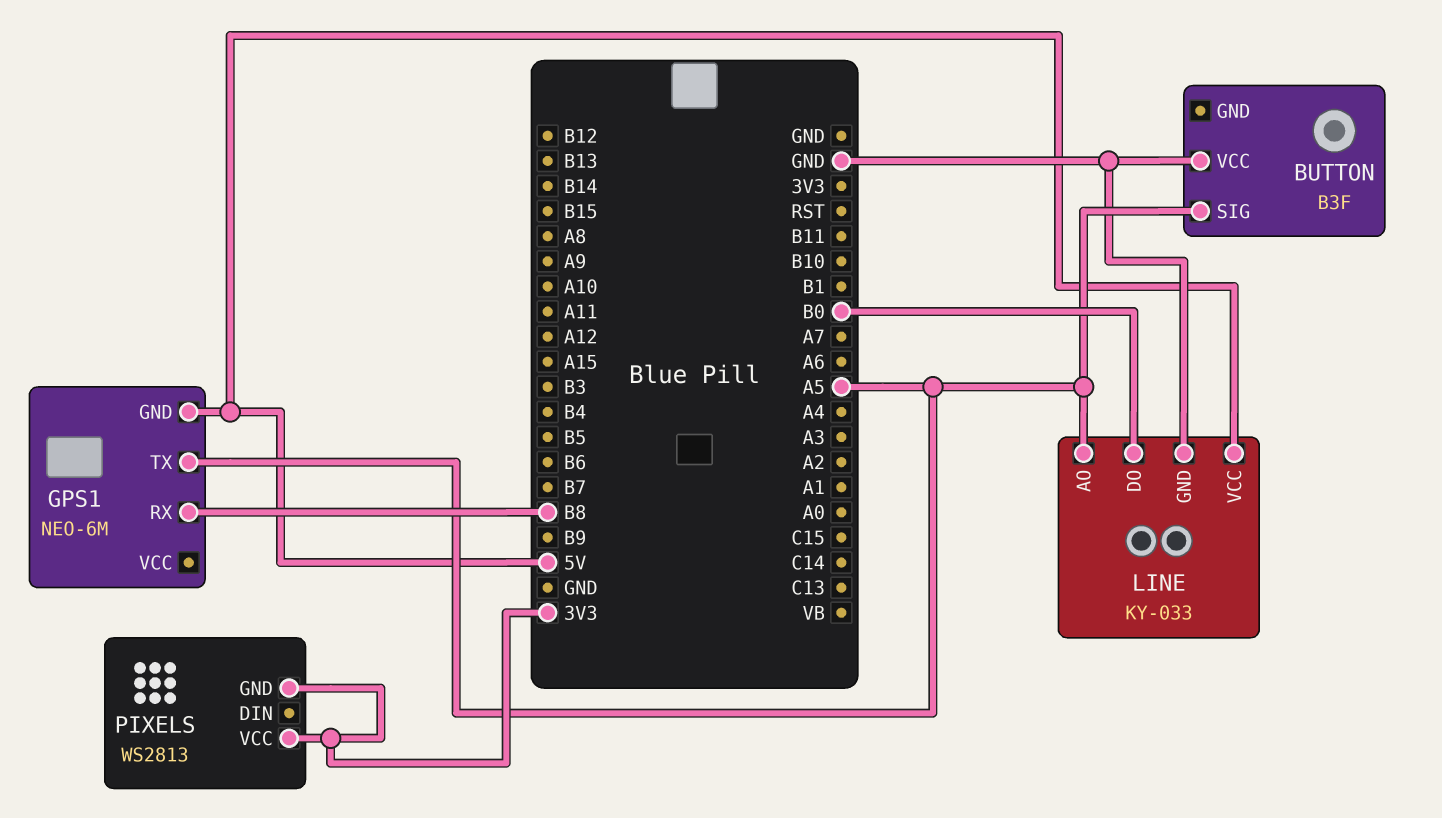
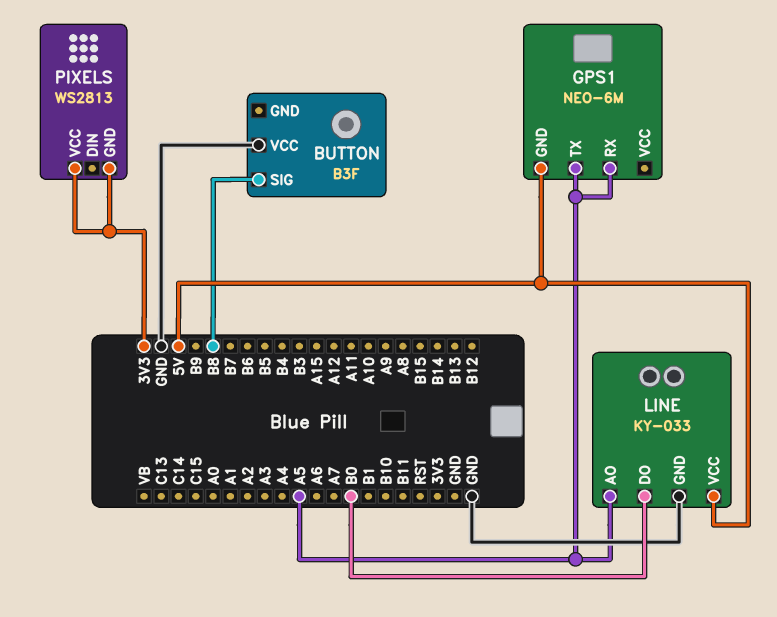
BUTTON pin SIG: A5 -> B8
GPS1 pin RX: B8 -> A5

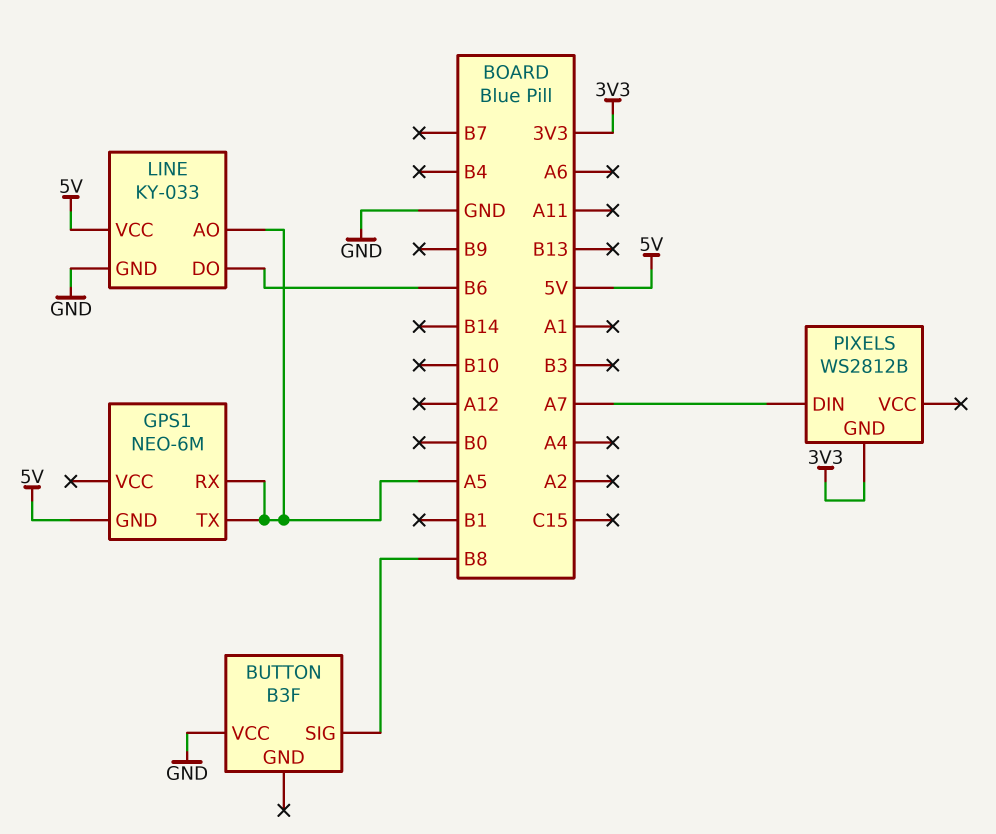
LINE pin DO: B0 -> B6
PIXELS: WS2813 -> WS2812B
PIXELS pin DIN: none -> A7
PIXELS pin VCC: 3V3 -> none

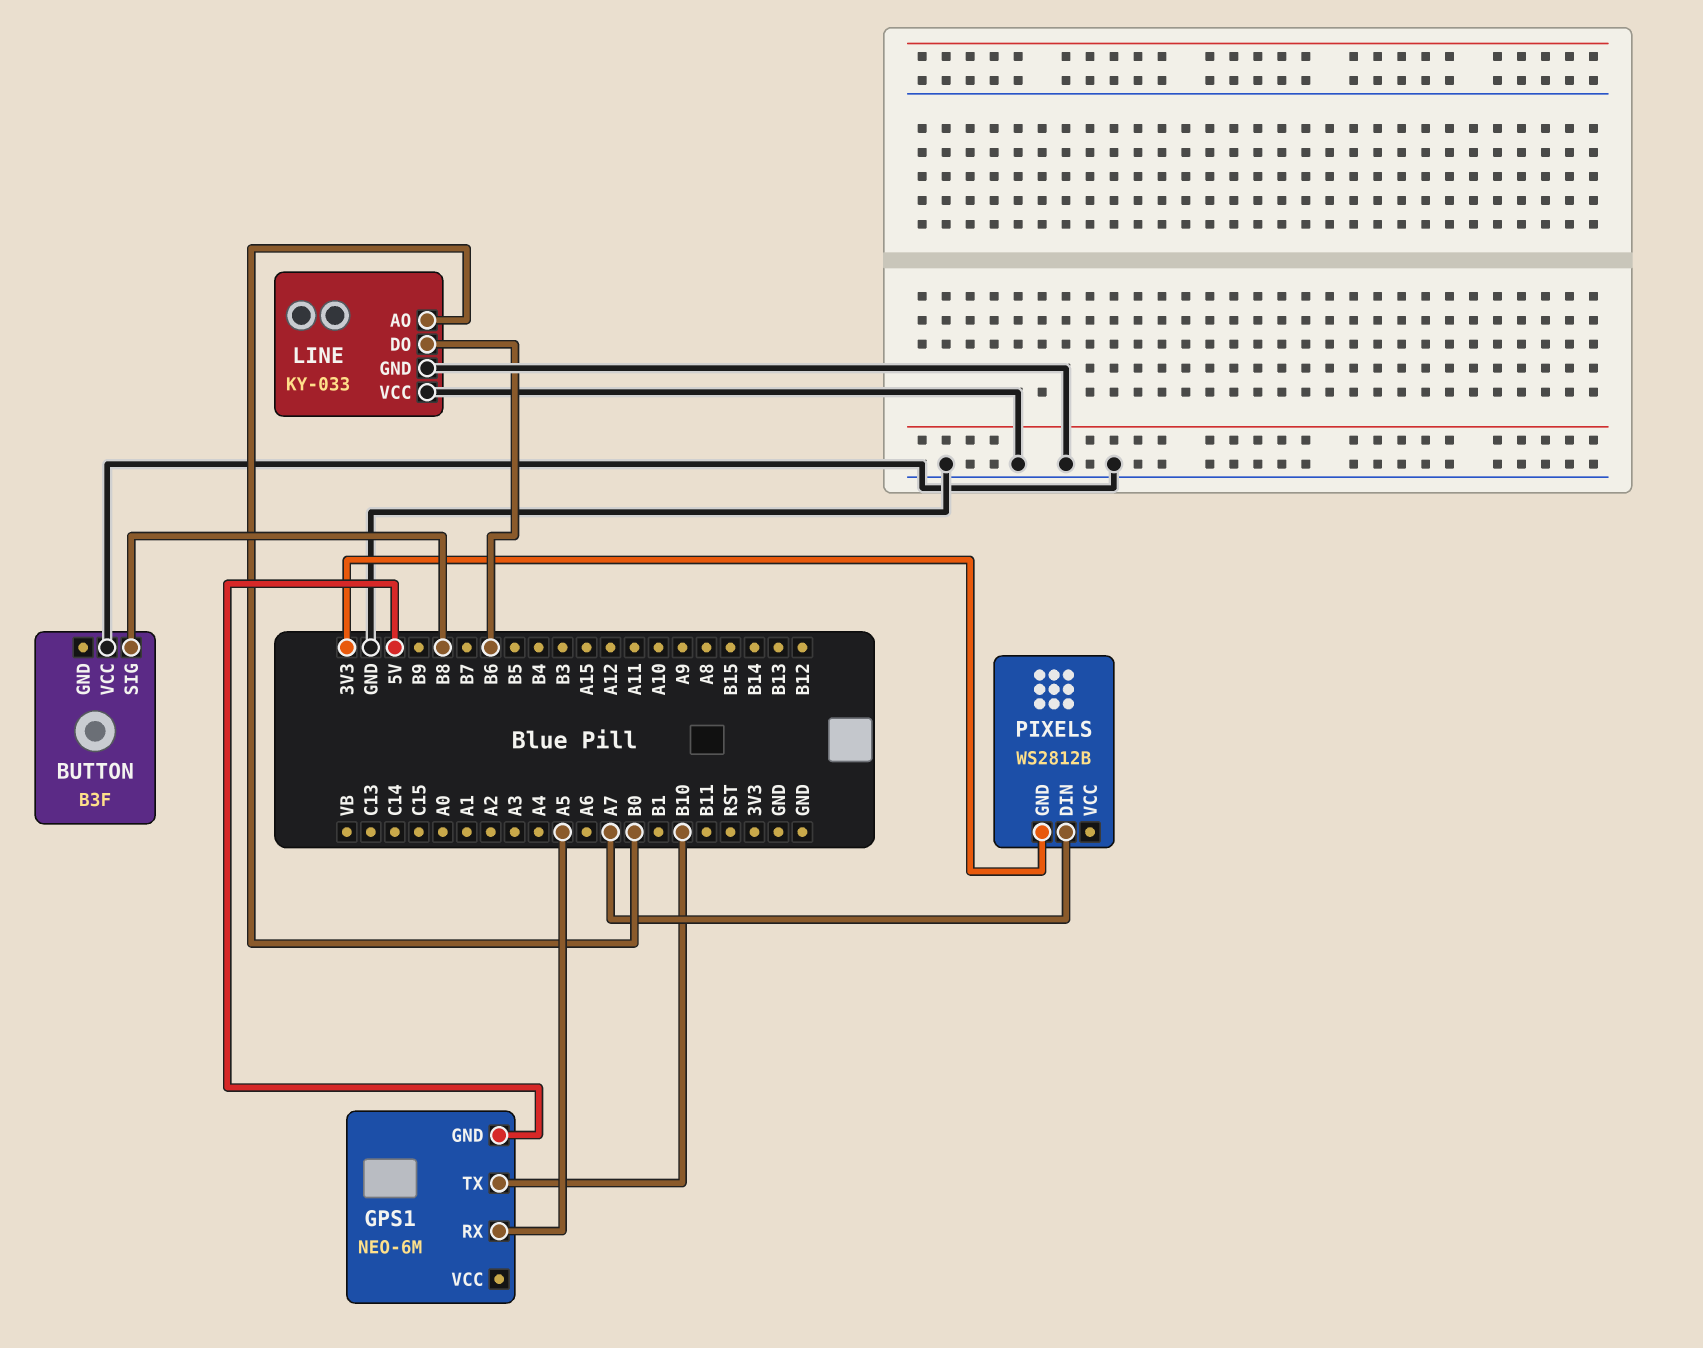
GPS1 pin TX: A5 -> B10
LINE pin AO: A5 -> B0
LINE pin VCC: 5V -> GND

